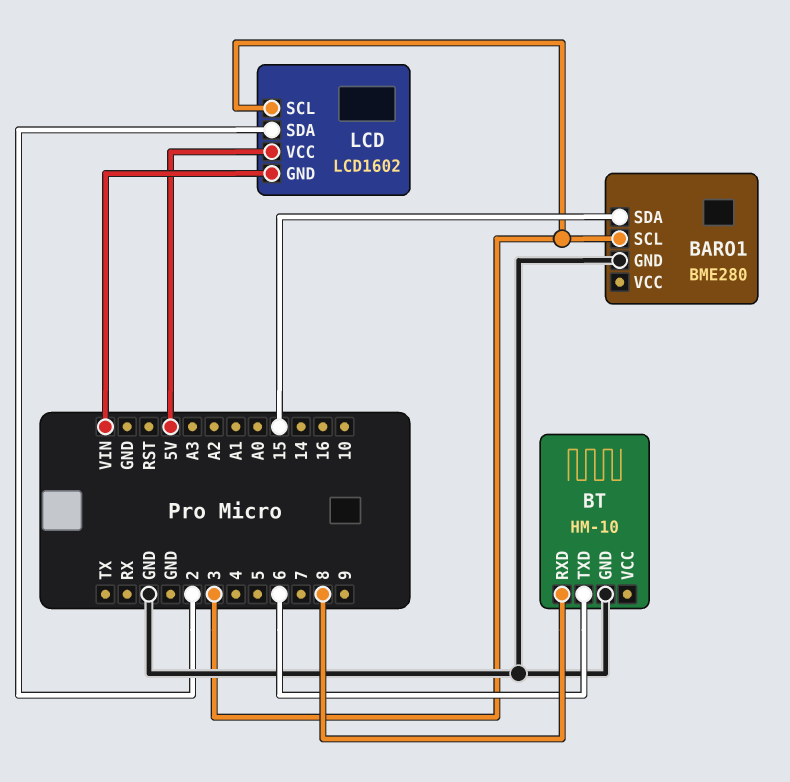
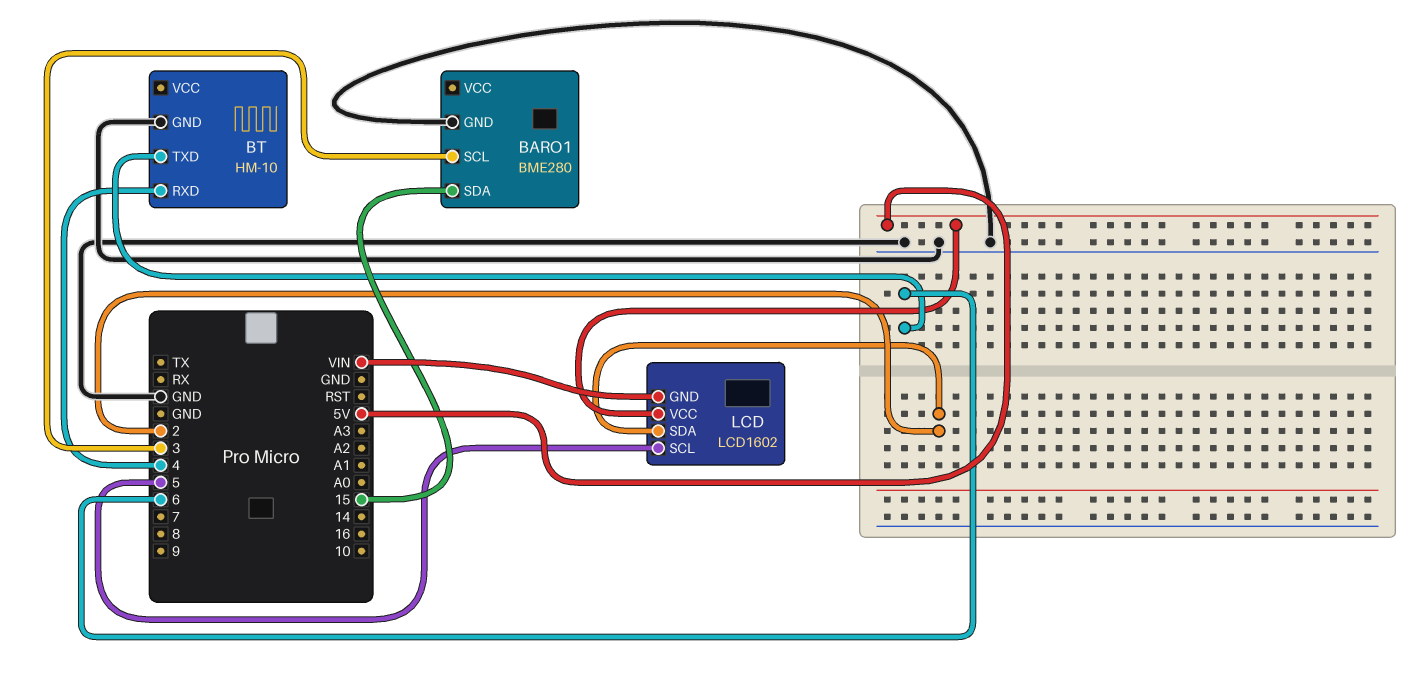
BT pin RXD: 8 -> 4
LCD pin SCL: 3 -> 5

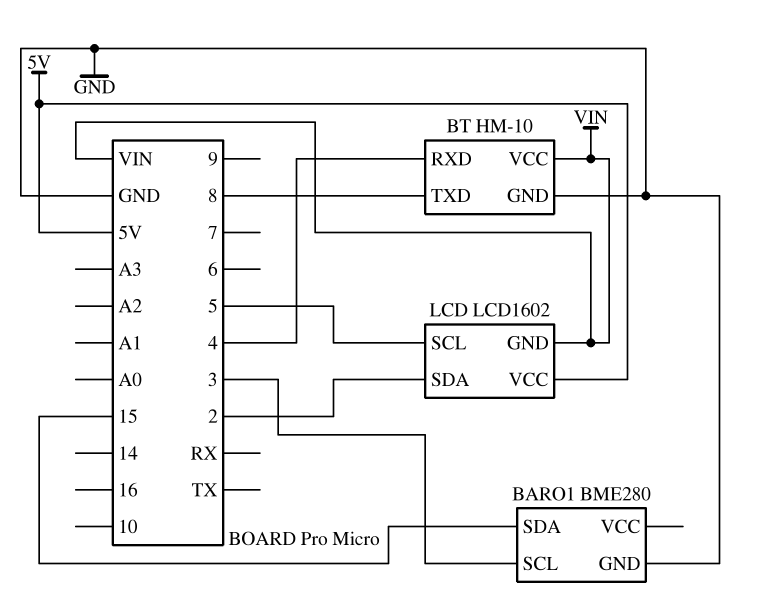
BT pin TXD: 6 -> 8
BT pin VCC: none -> VIN

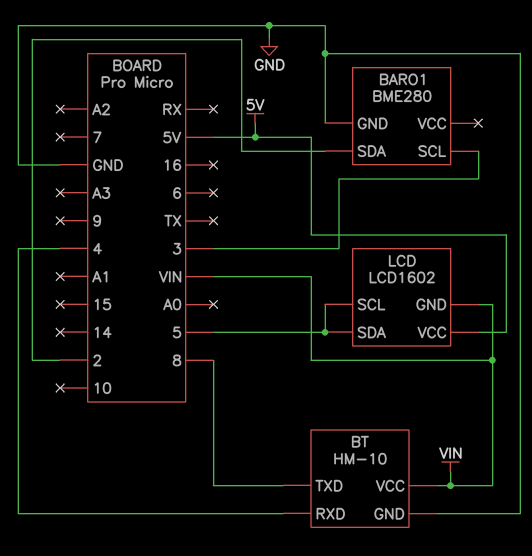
BARO1 pin SDA: 15 -> 2
LCD pin SDA: 2 -> 5

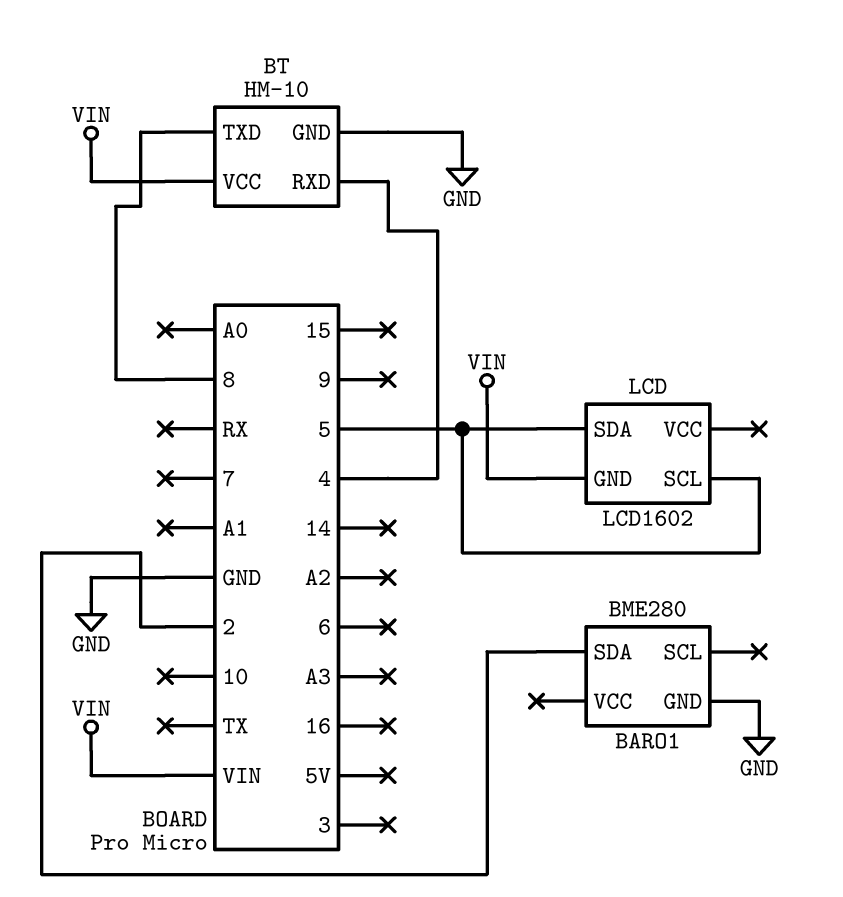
BARO1 pin SCL: 3 -> none
LCD pin VCC: 5V -> none

